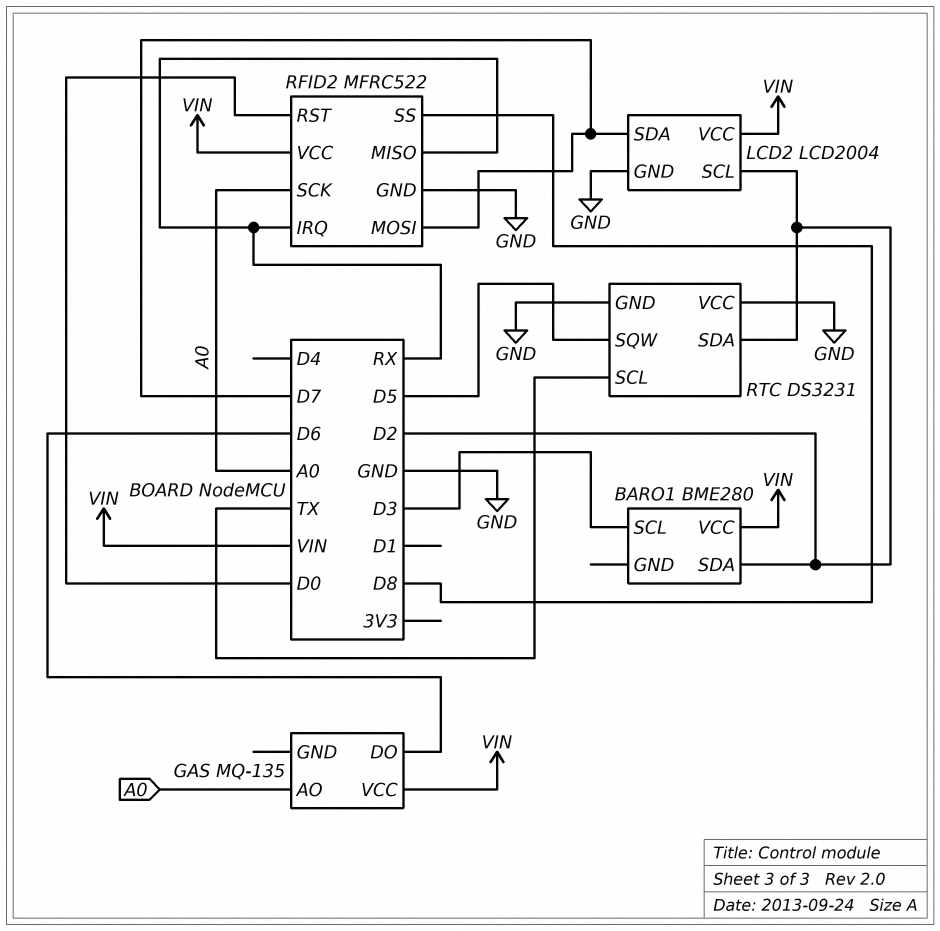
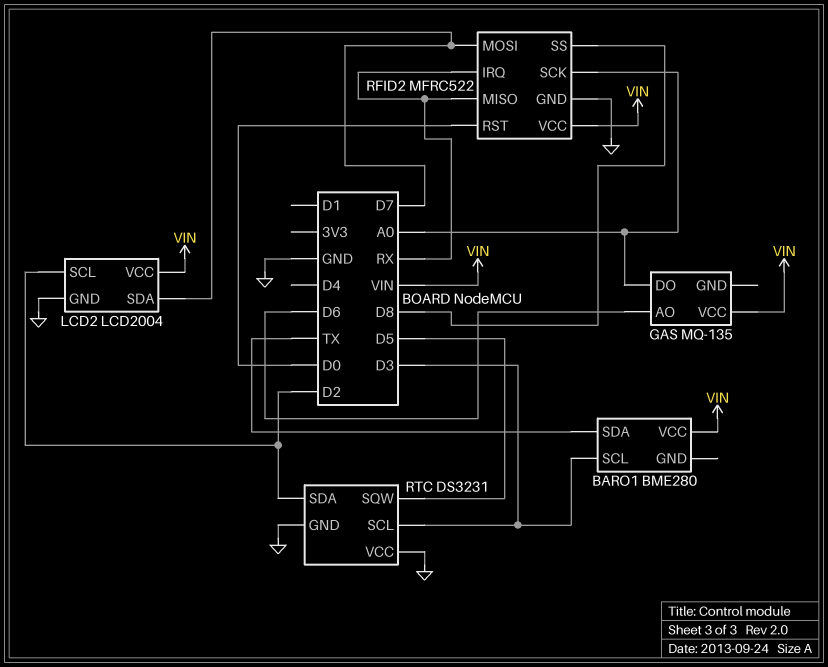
BARO1 pin SDA: D2 -> TX
GAS pin AO: A0 -> D6
GAS pin DO: D6 -> A0
RTC pin SCL: TX -> D3

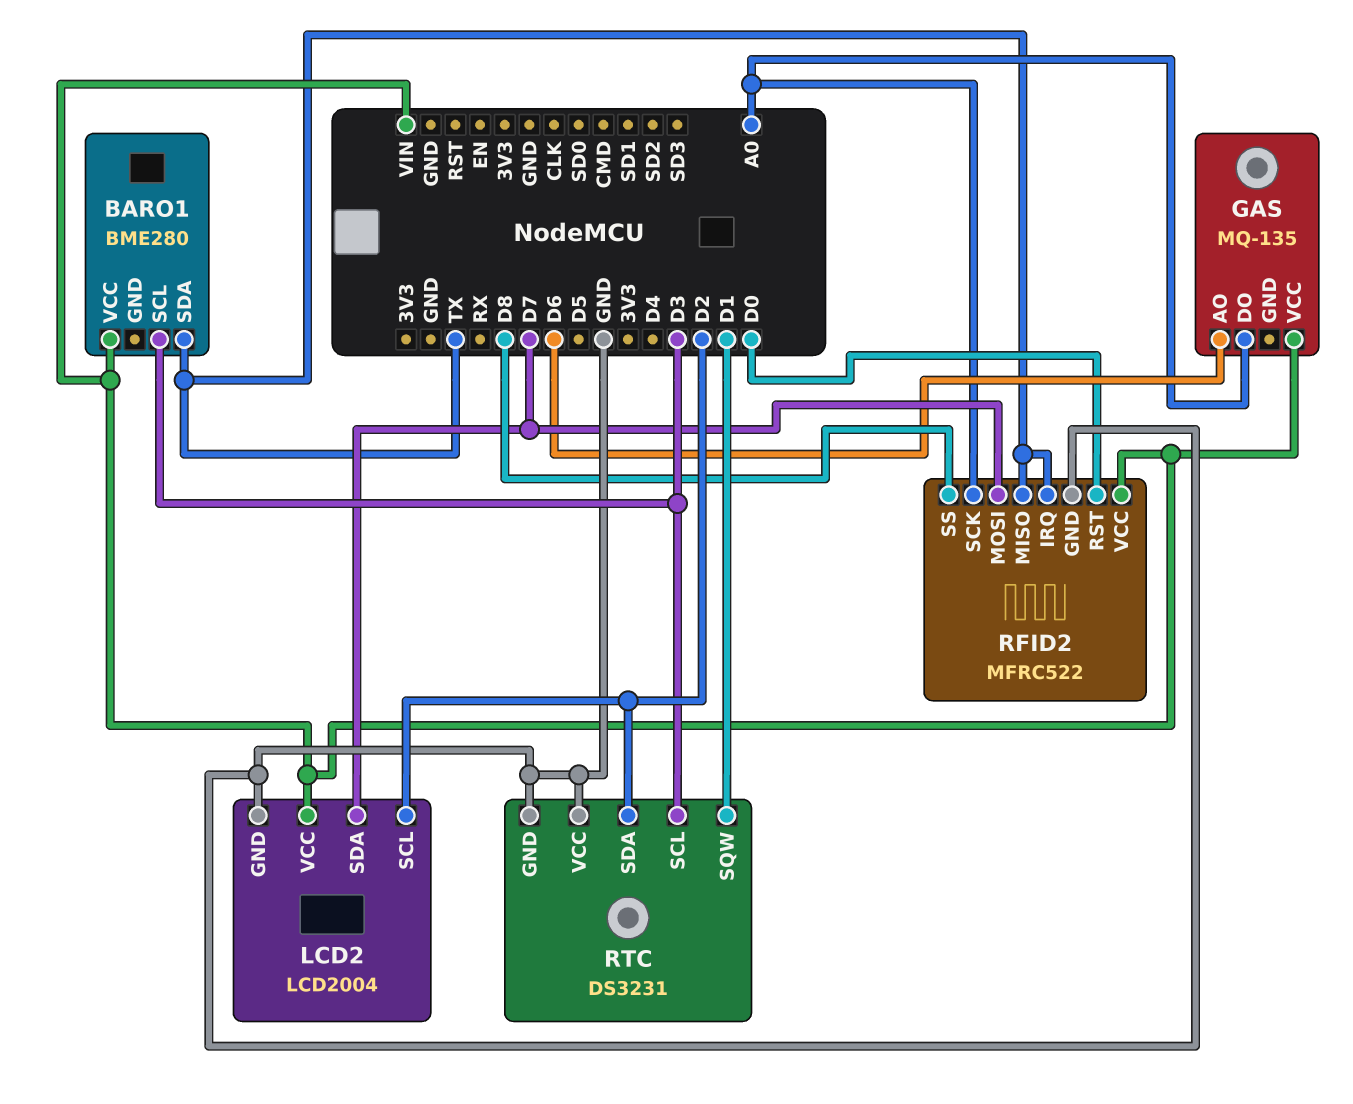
RFID2 pin IRQ: RX -> TX
RFID2 pin MISO: RX -> TX
RTC pin SQW: D5 -> D1

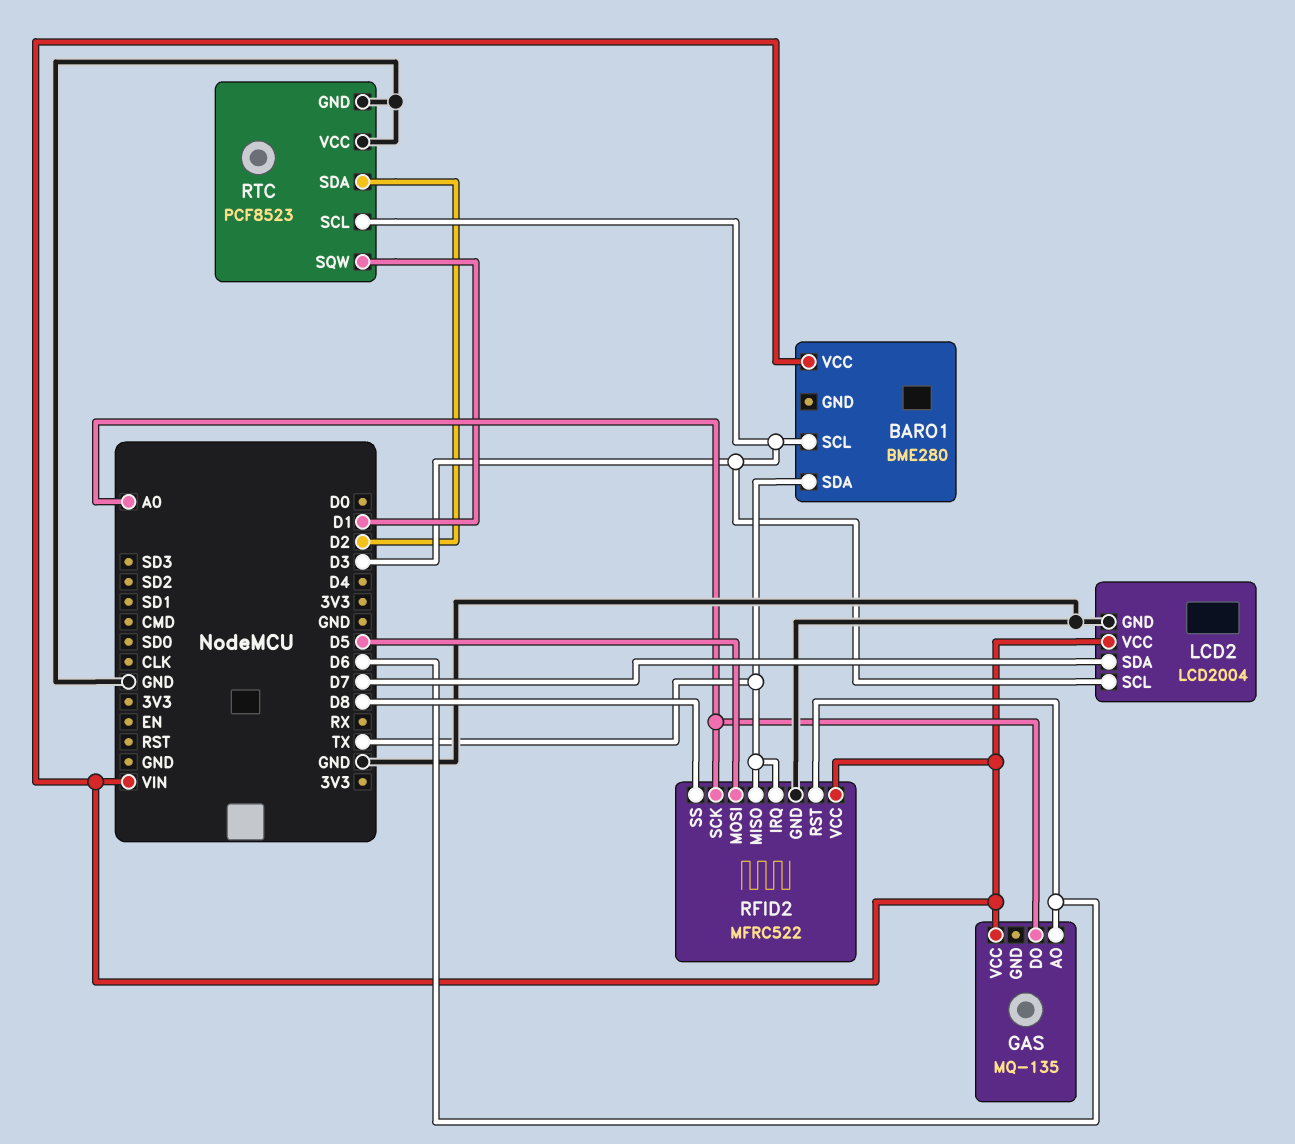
LCD2 pin SCL: D2 -> D3
RFID2 pin MOSI: D7 -> D5
RFID2 pin RST: D0 -> D6
RTC: DS3231 -> PCF8523

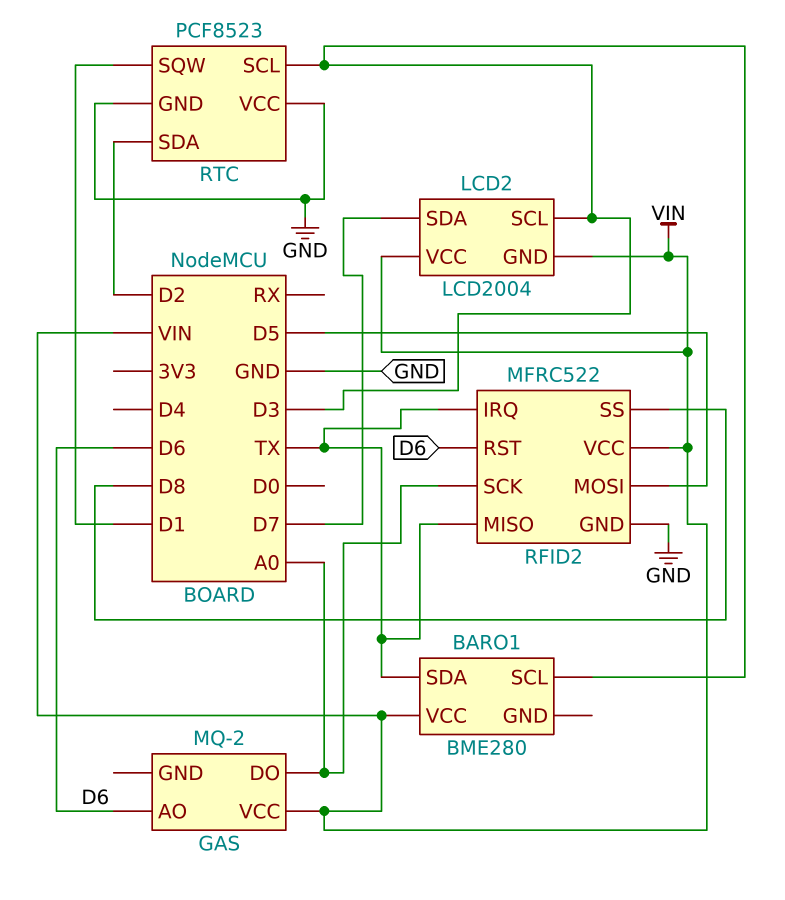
GAS: MQ-135 -> MQ-2
LCD2 pin GND: GND -> VIN

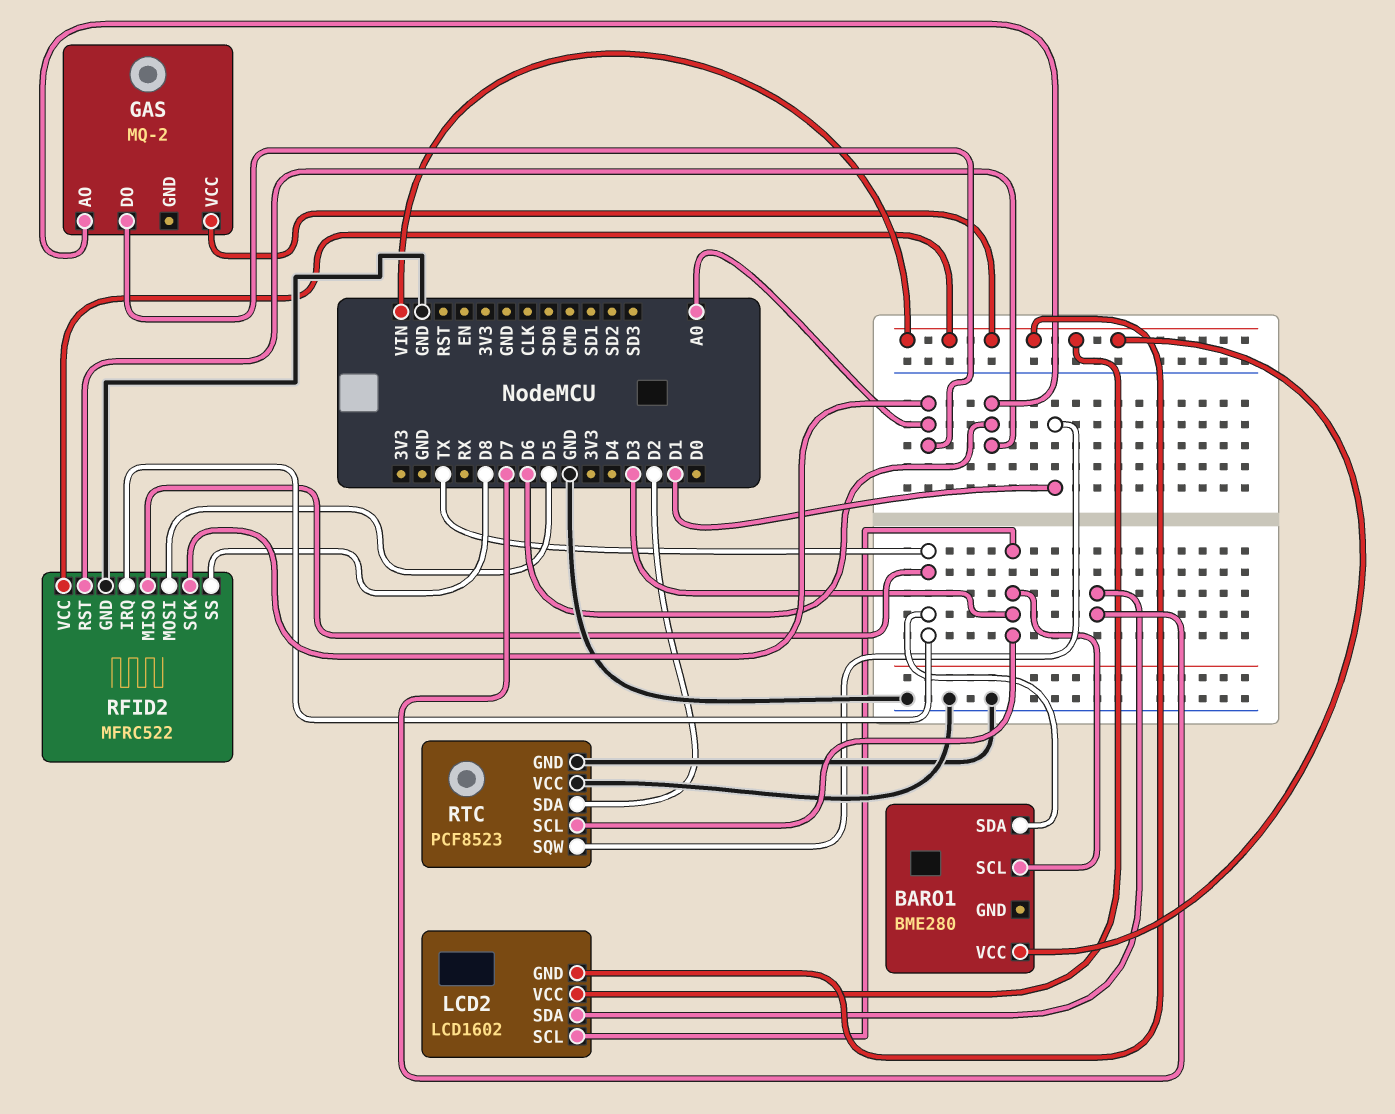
LCD2: LCD2004 -> LCD1602

